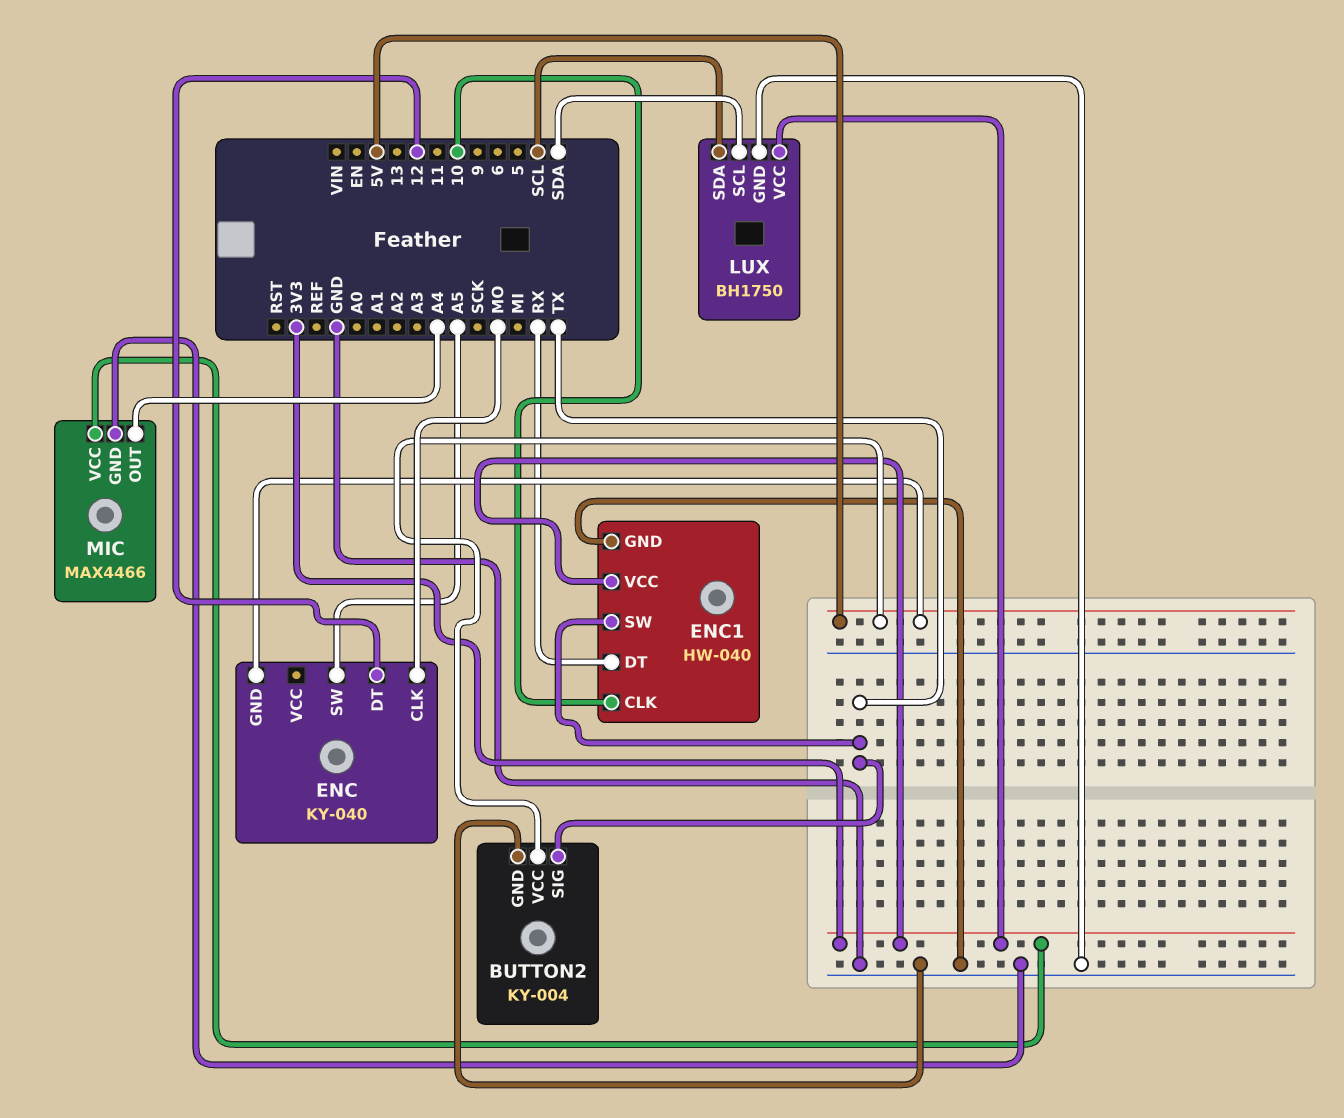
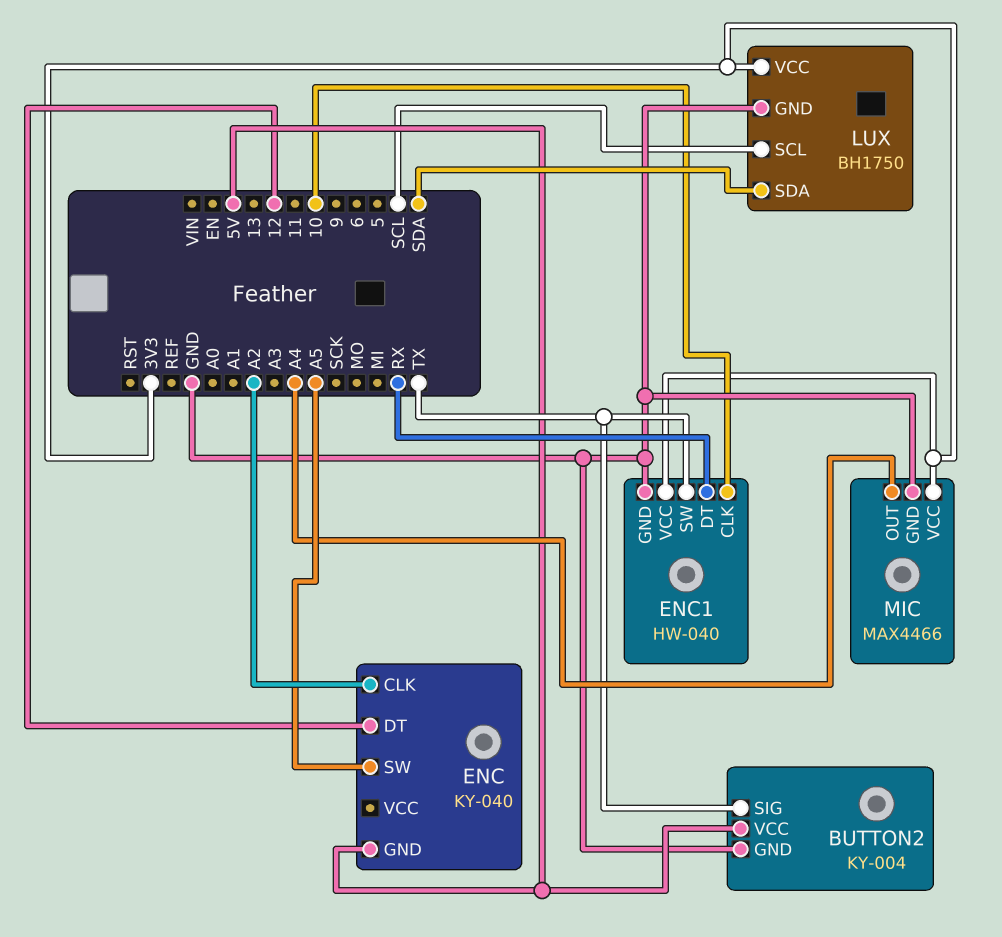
ENC pin CLK: MO -> A2
LUX pin SCL: SDA -> SCL
LUX pin SDA: SCL -> SDA

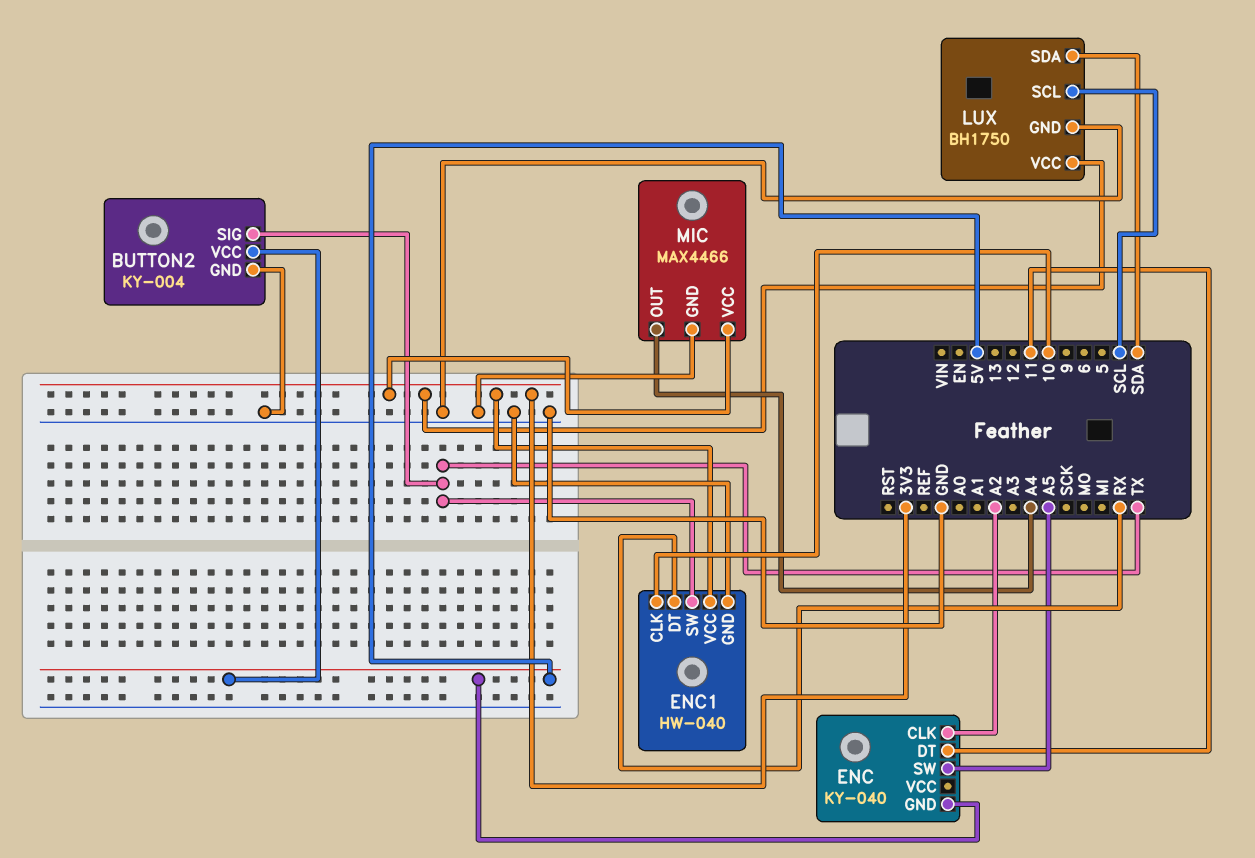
ENC pin DT: 12 -> 11

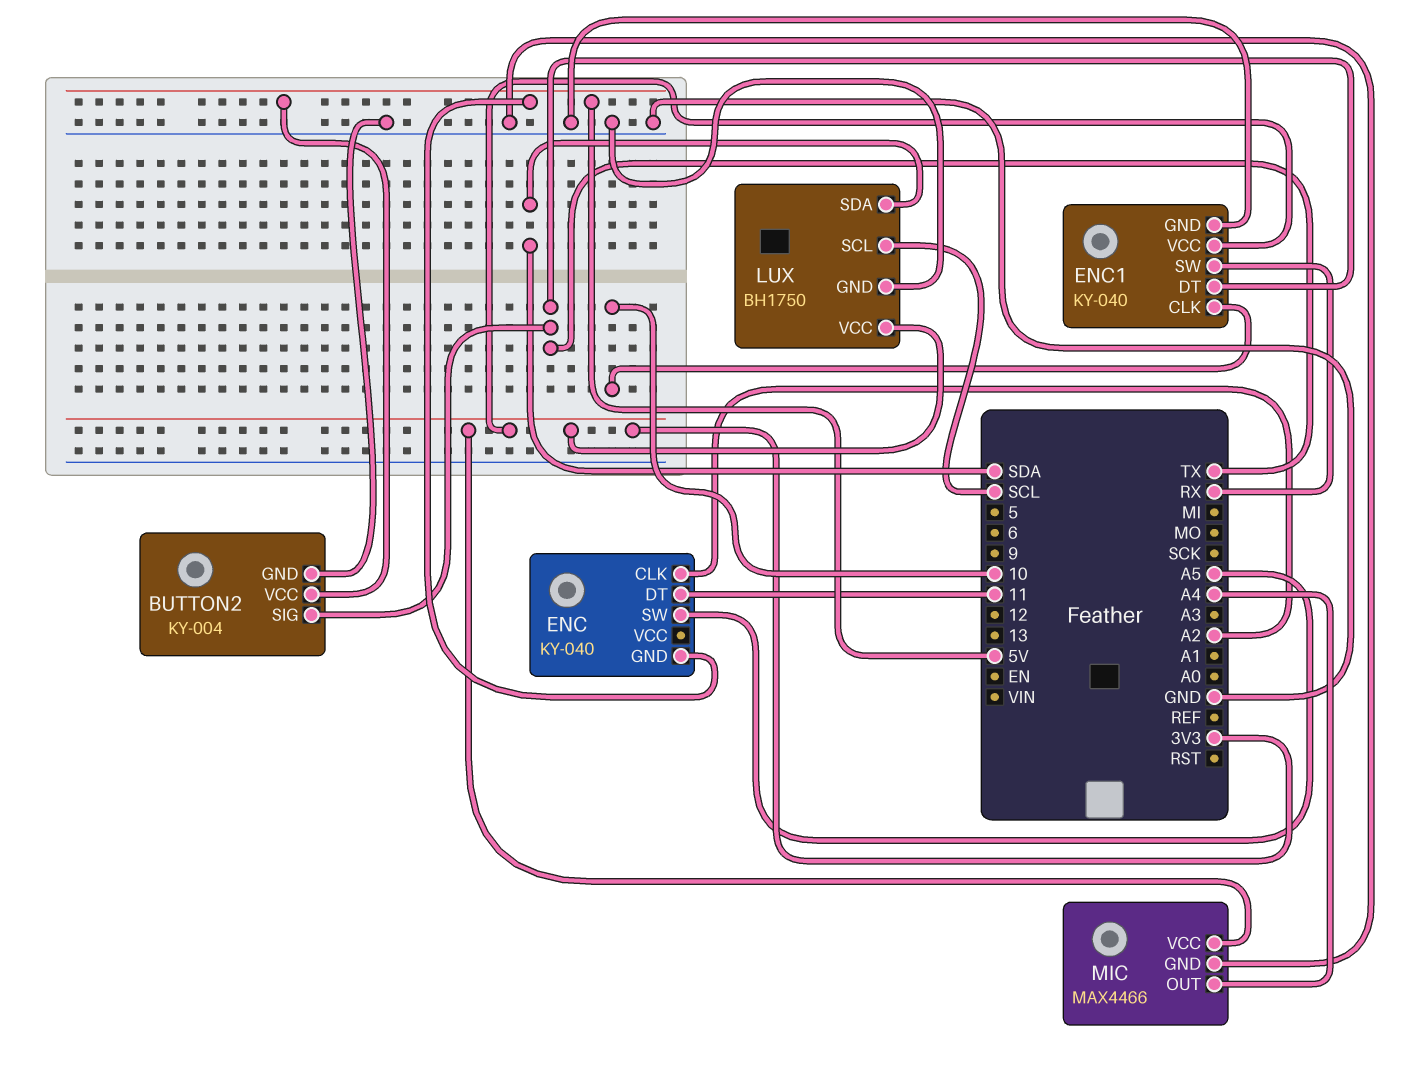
ENC1: HW-040 -> KY-040
ENC1 pin DT: RX -> TX
ENC1 pin SW: TX -> RX

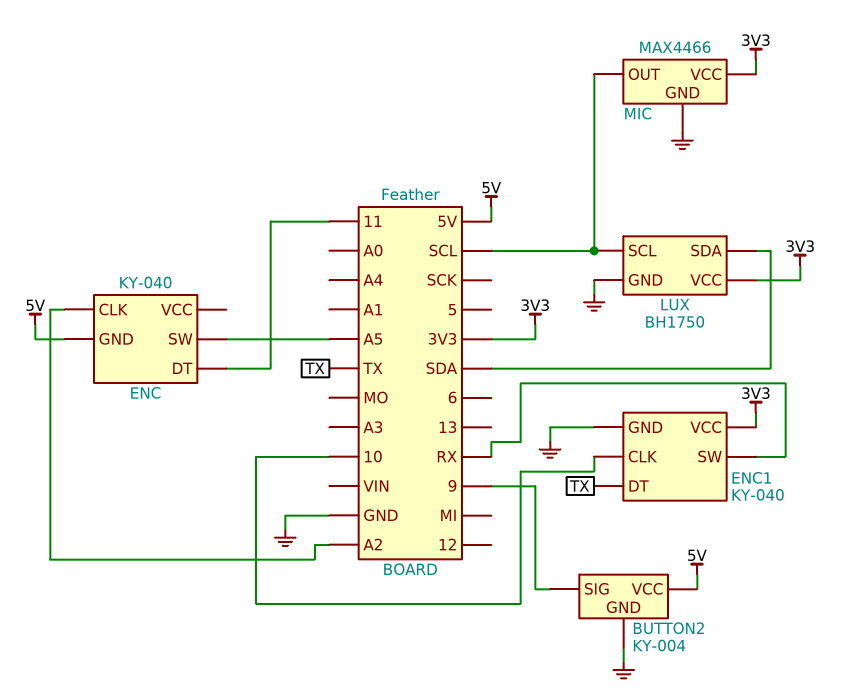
BUTTON2 pin SIG: TX -> 9
MIC pin OUT: A4 -> SCL

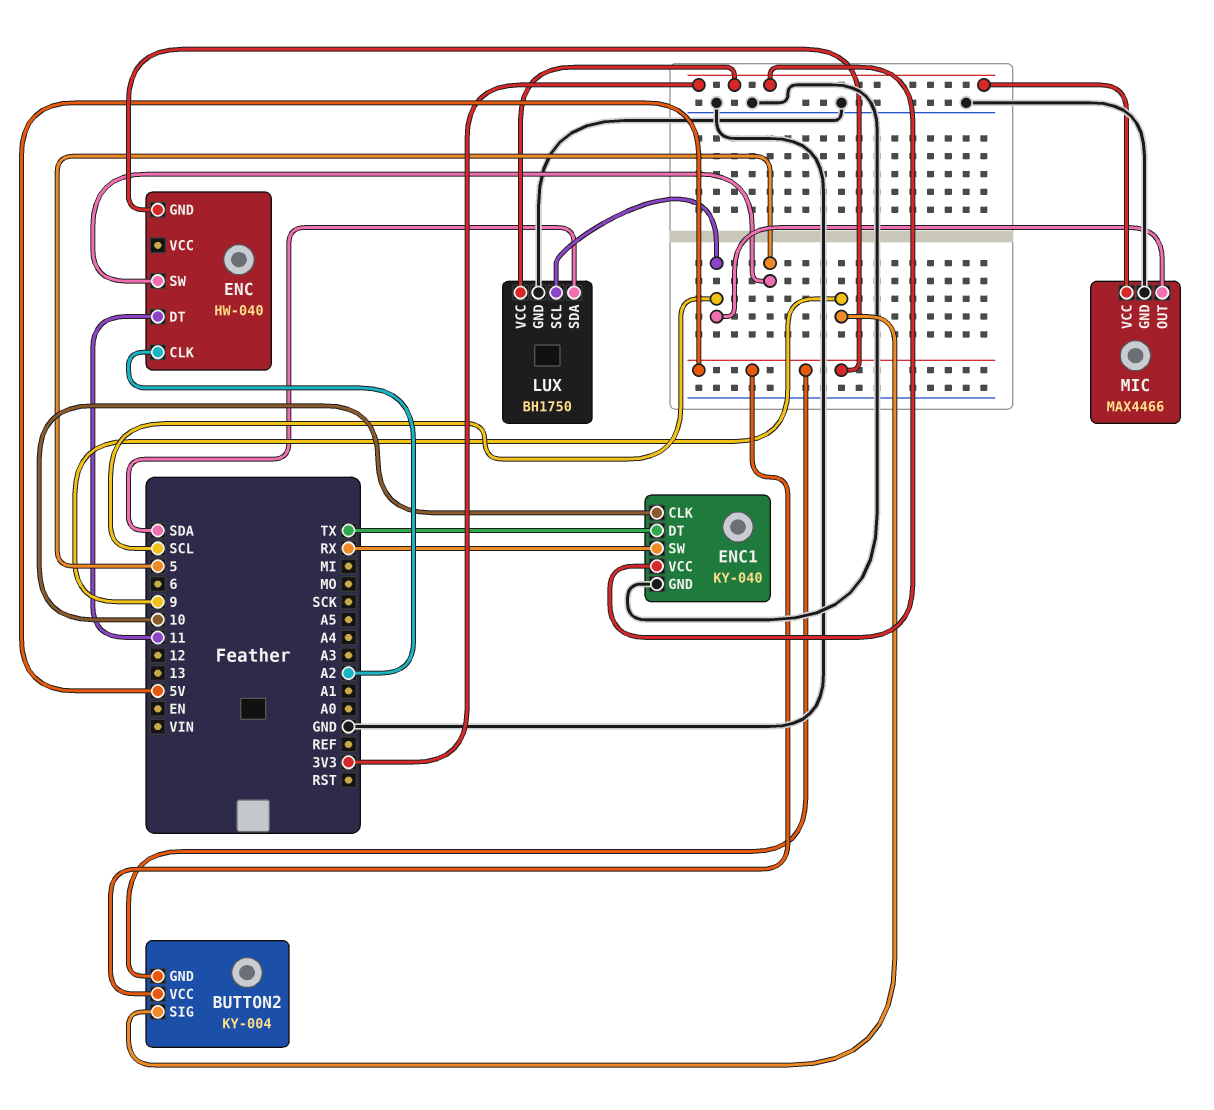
BUTTON2 pin GND: GND -> 5V
ENC: KY-040 -> HW-040
ENC pin SW: A5 -> 5

